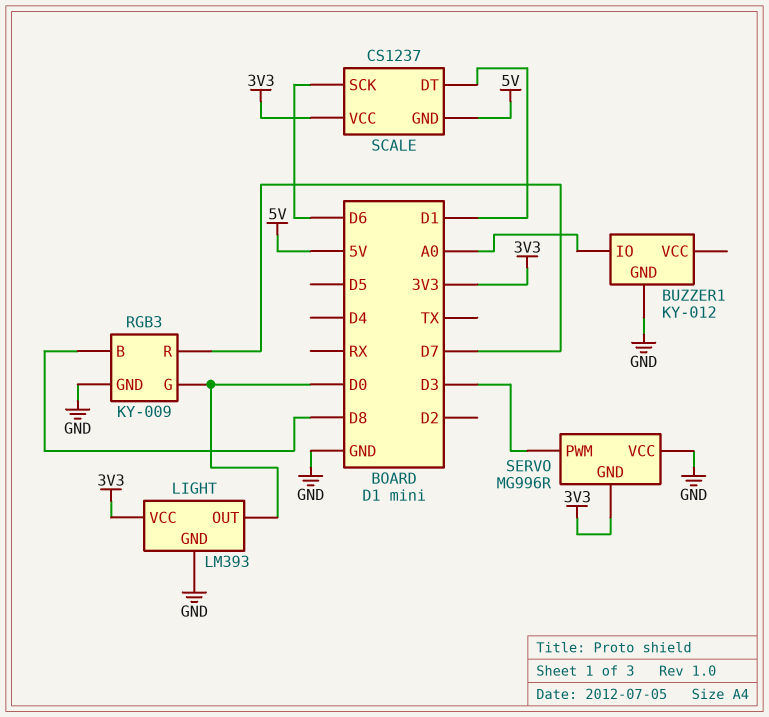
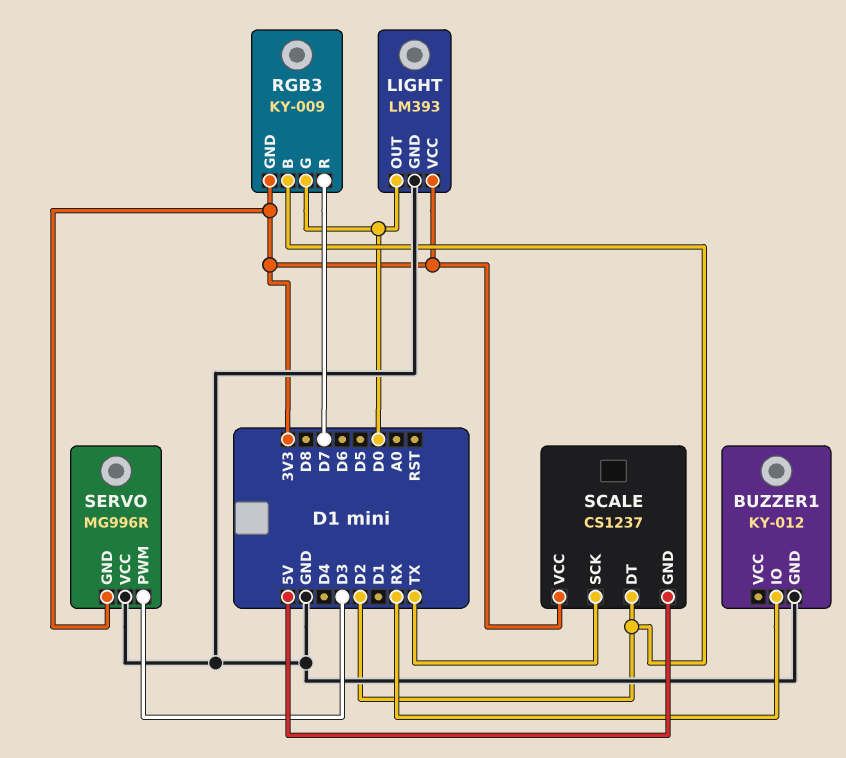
BUZZER1 pin IO: A0 -> RX
RGB3 pin B: D8 -> D2
RGB3 pin GND: GND -> 3V3
SCALE pin DT: D1 -> D2
SCALE pin SCK: D6 -> TX

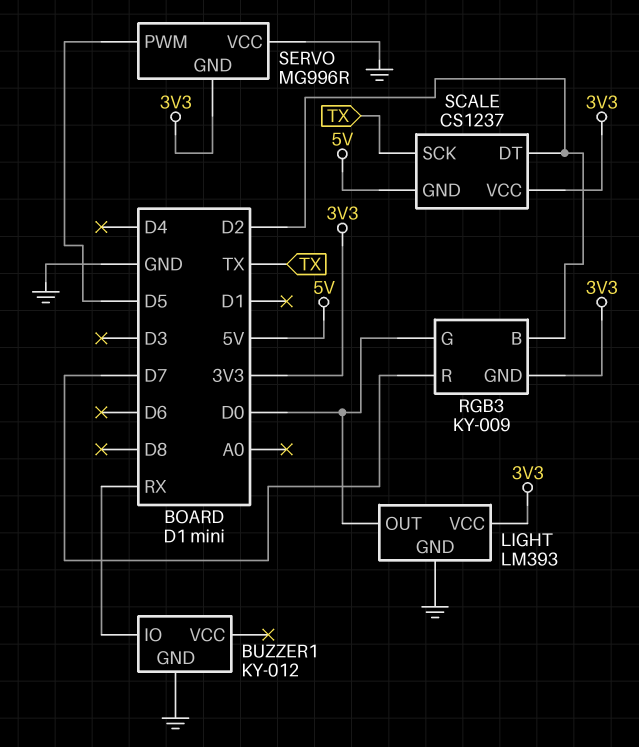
SERVO pin PWM: D3 -> D5

